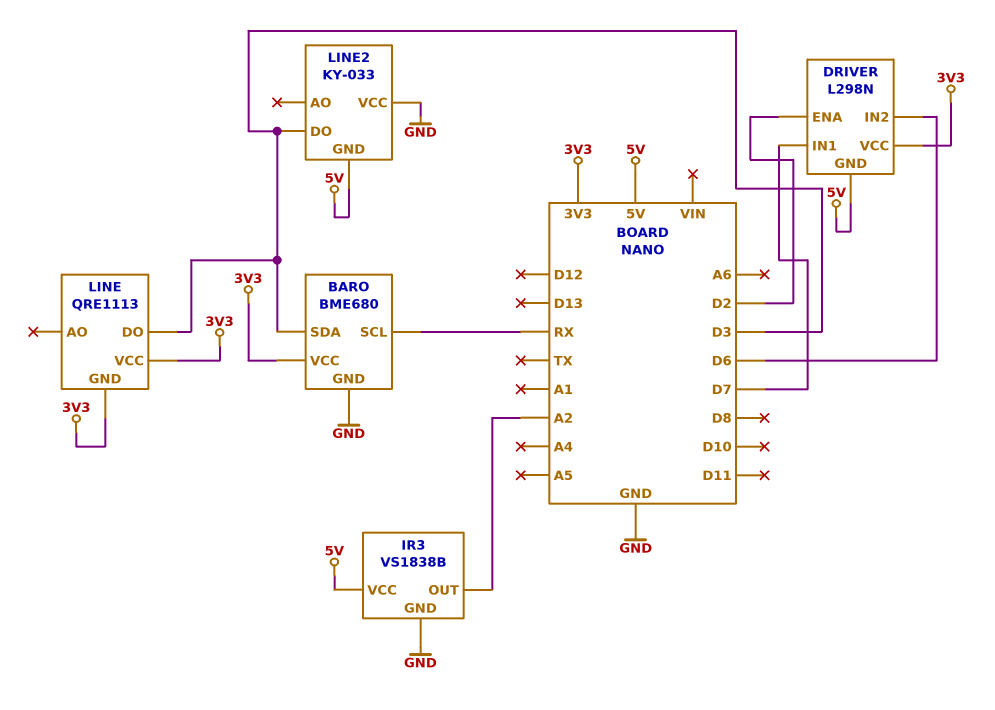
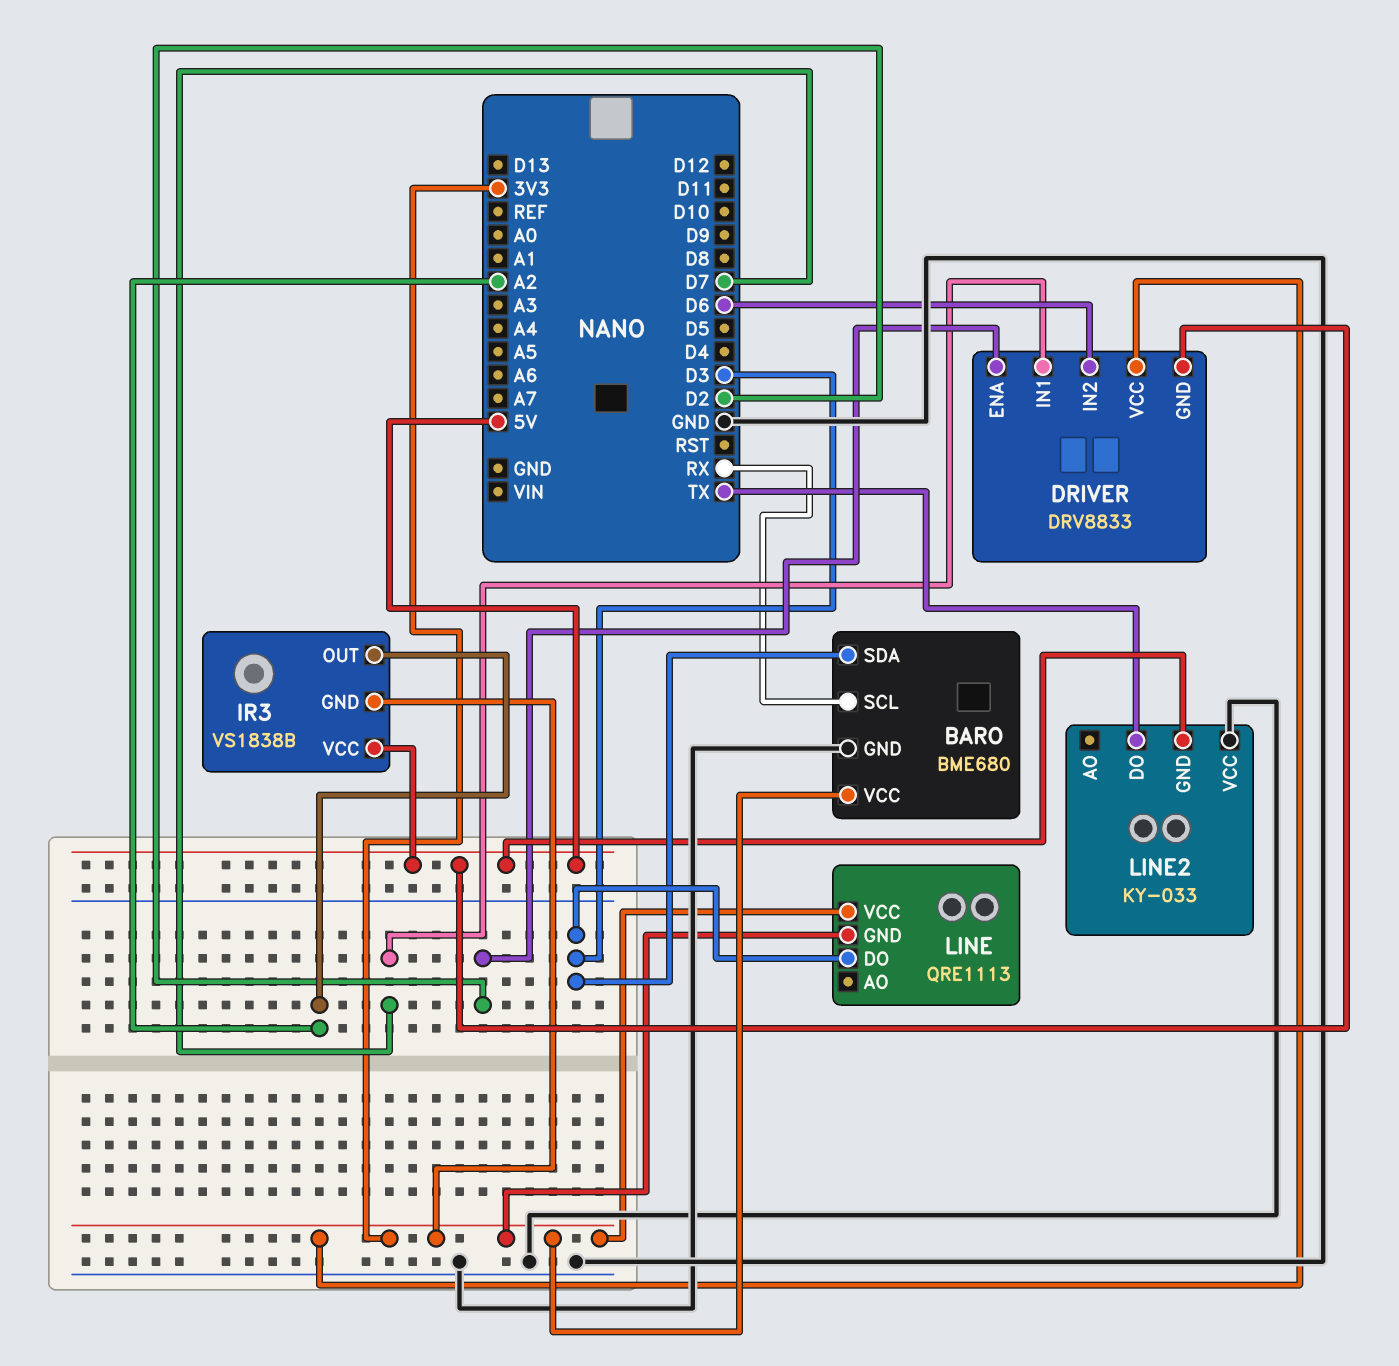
DRIVER: L298N -> DRV8833
IR3 pin GND: GND -> 3V3
LINE2 pin DO: D3 -> TX

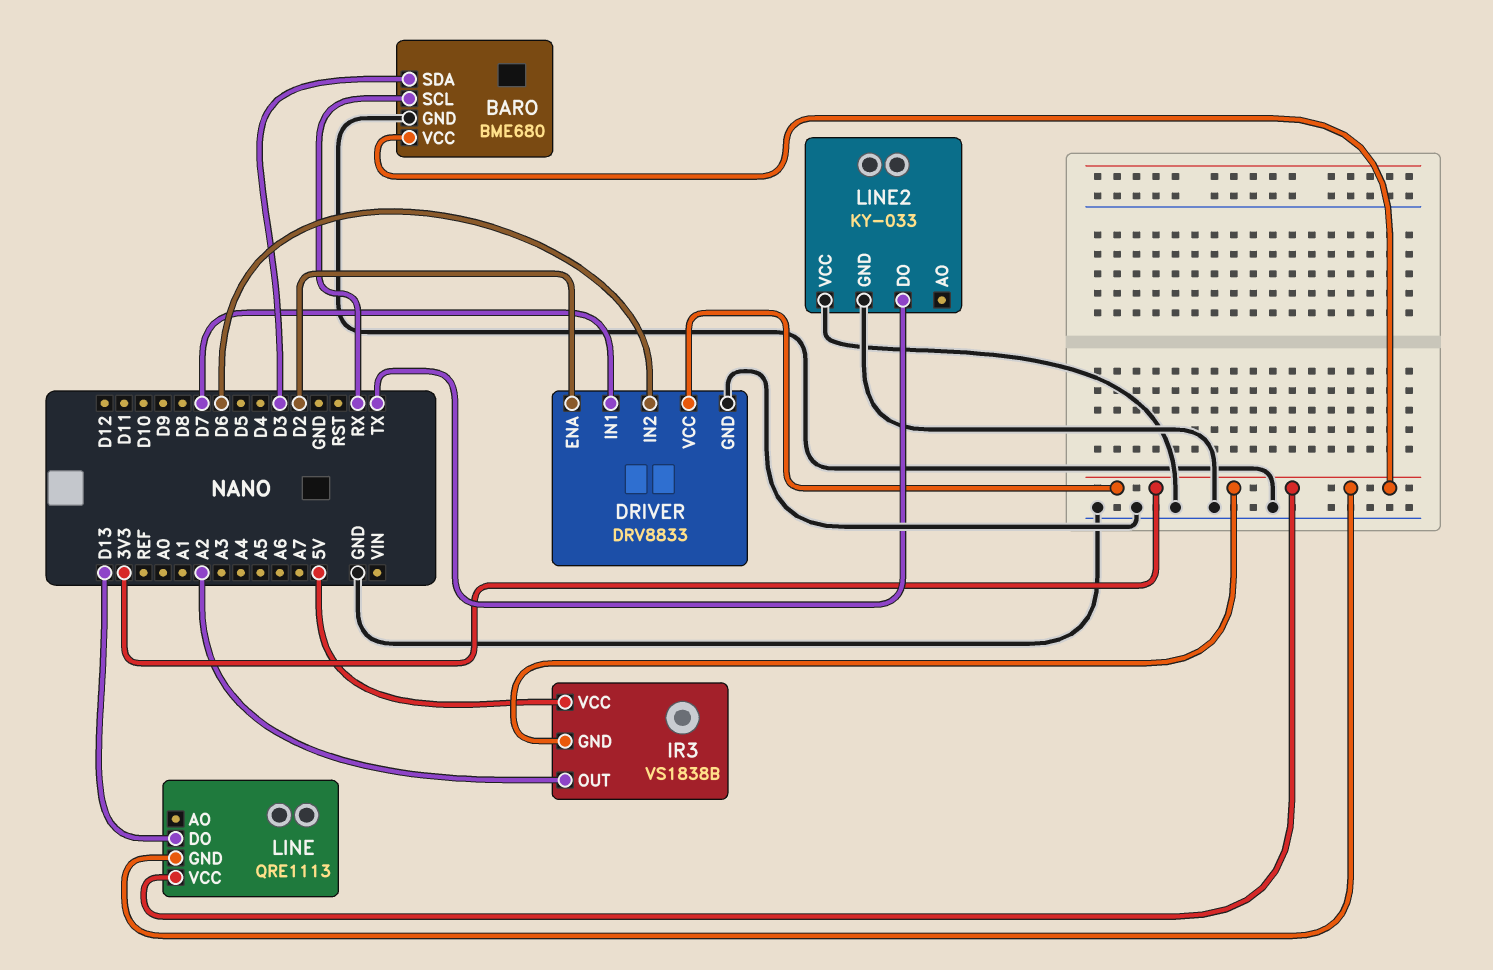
DRIVER pin GND: 5V -> GND
LINE pin DO: D3 -> D13
LINE2 pin GND: 5V -> GND

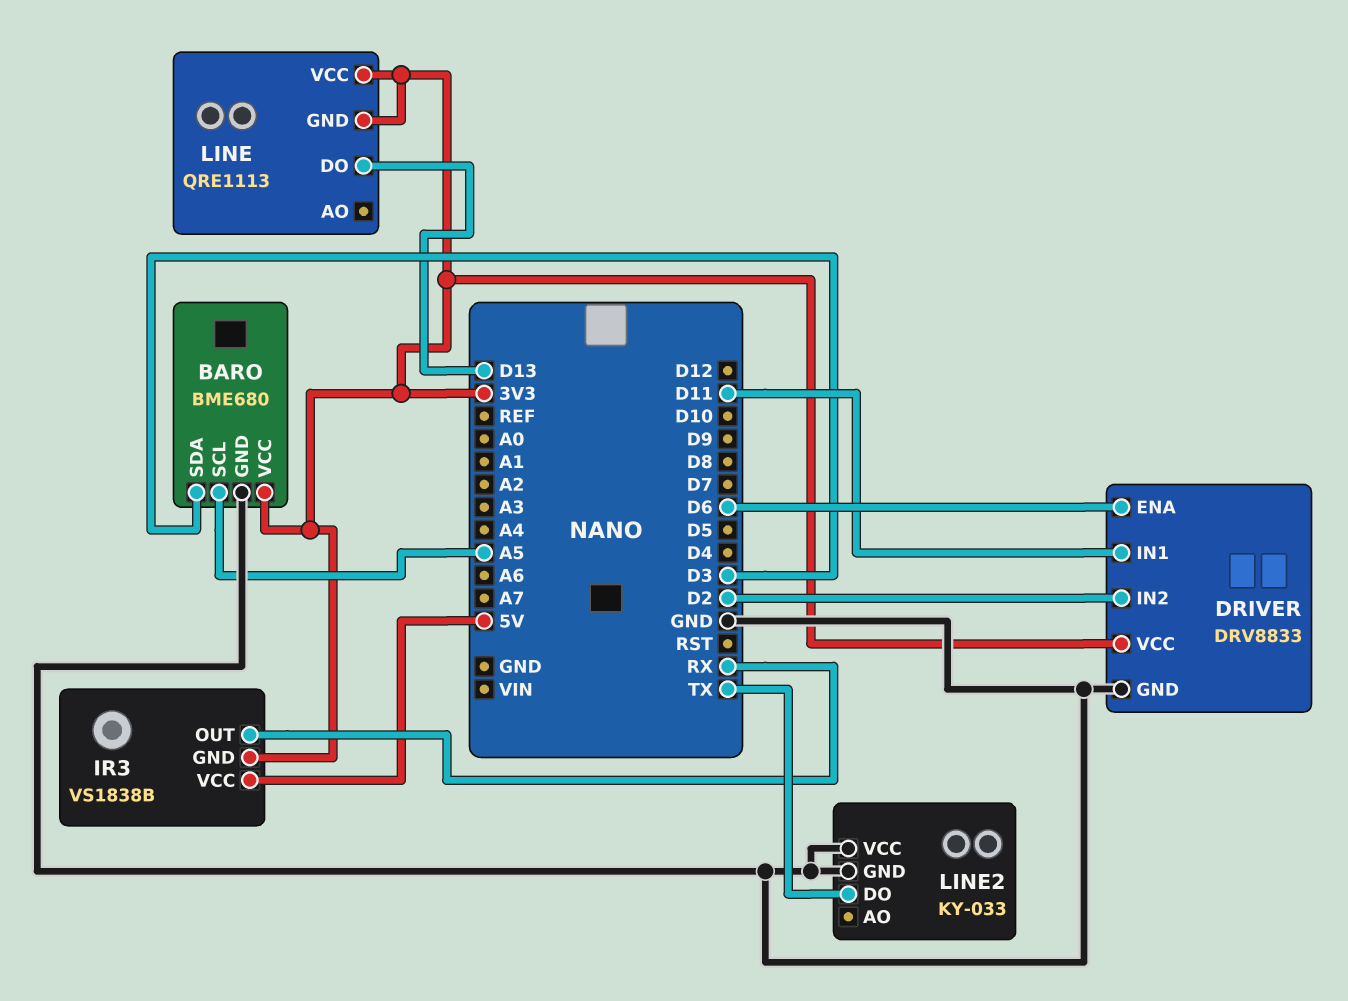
BARO pin SCL: RX -> A5
DRIVER pin ENA: D2 -> D6
DRIVER pin IN1: D7 -> D11
DRIVER pin IN2: D6 -> D2
IR3 pin OUT: A2 -> RX

